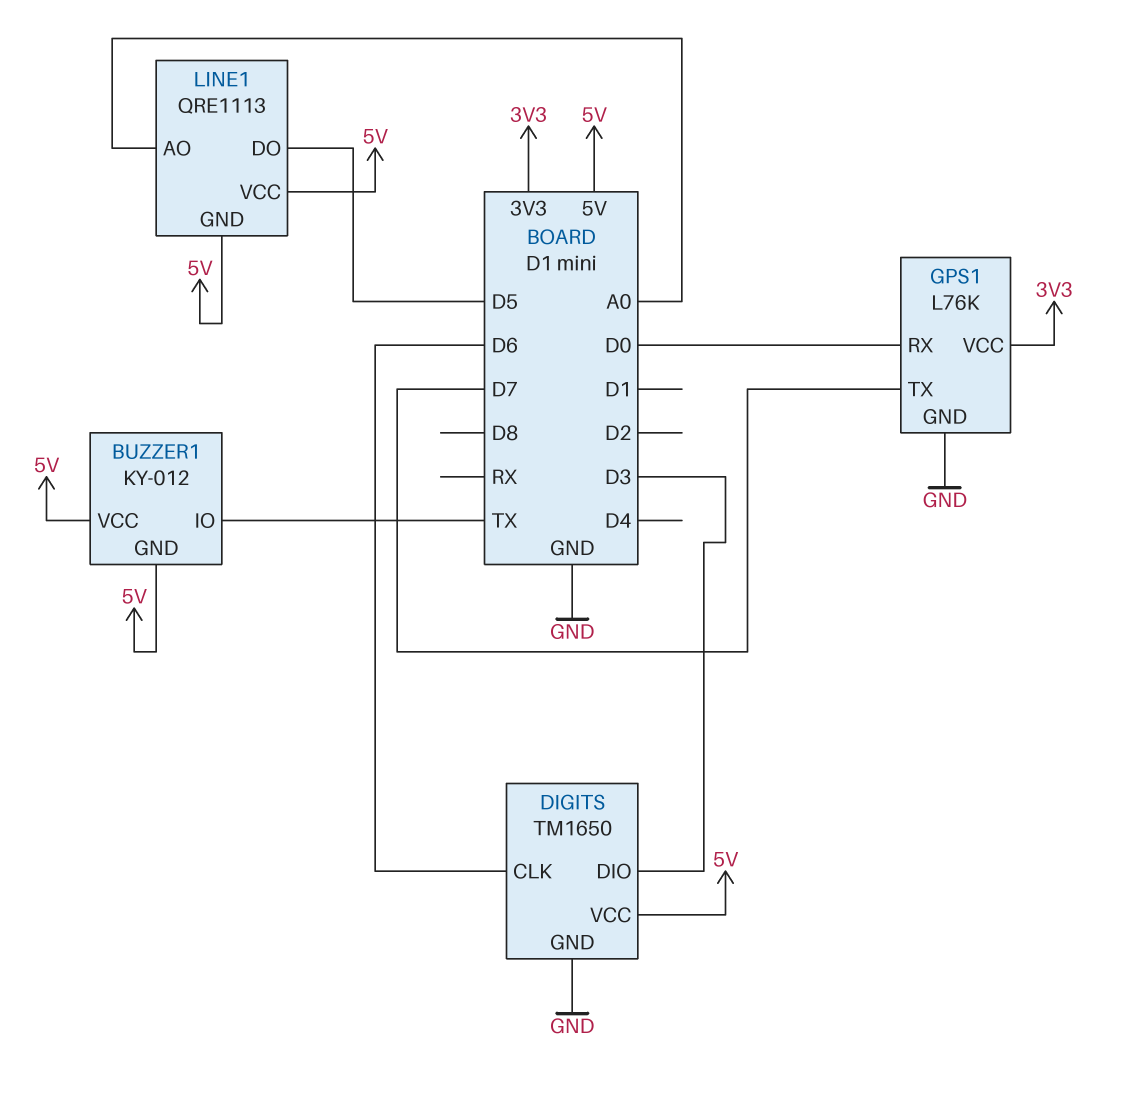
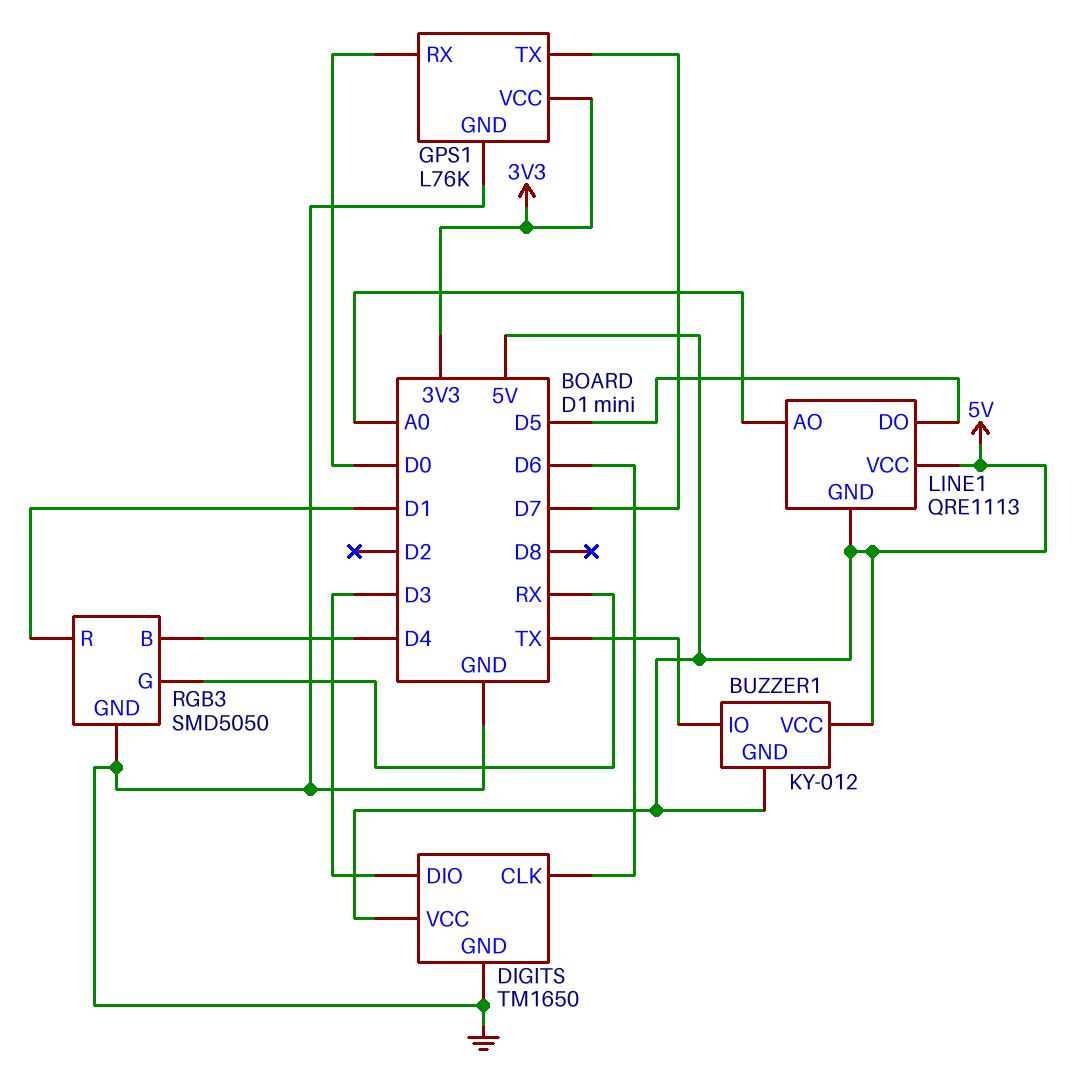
RGB3: none -> SMD5050
RGB3 pin B: none -> D4
RGB3 pin G: none -> RX
RGB3 pin GND: none -> GND
RGB3 pin R: none -> D1

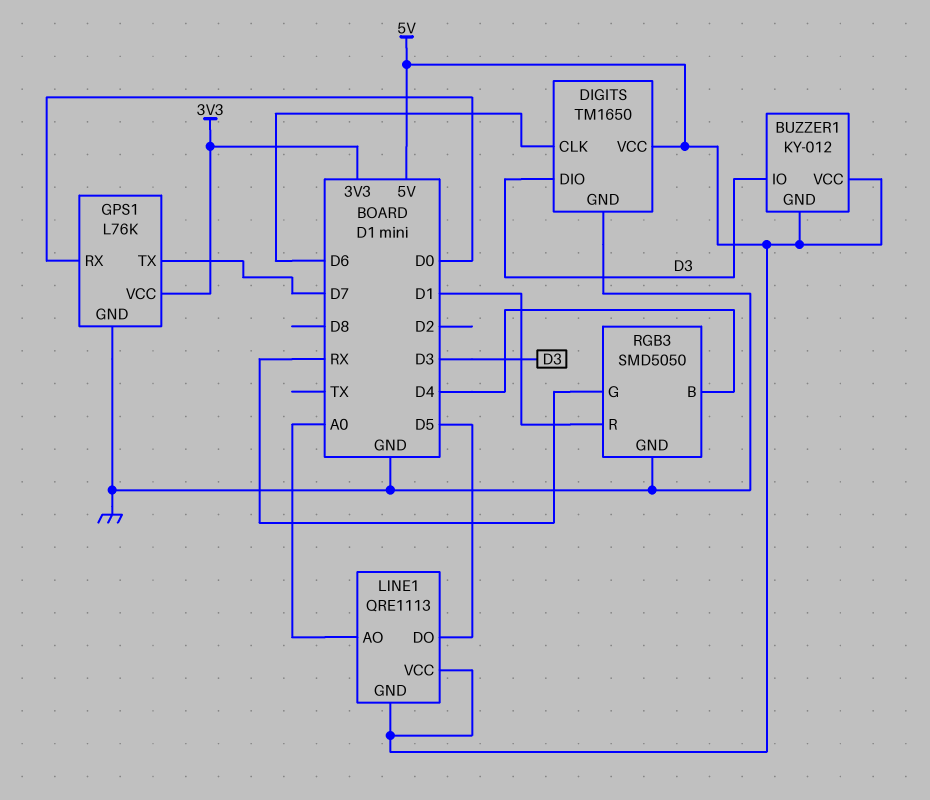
BUZZER1 pin IO: TX -> D3

